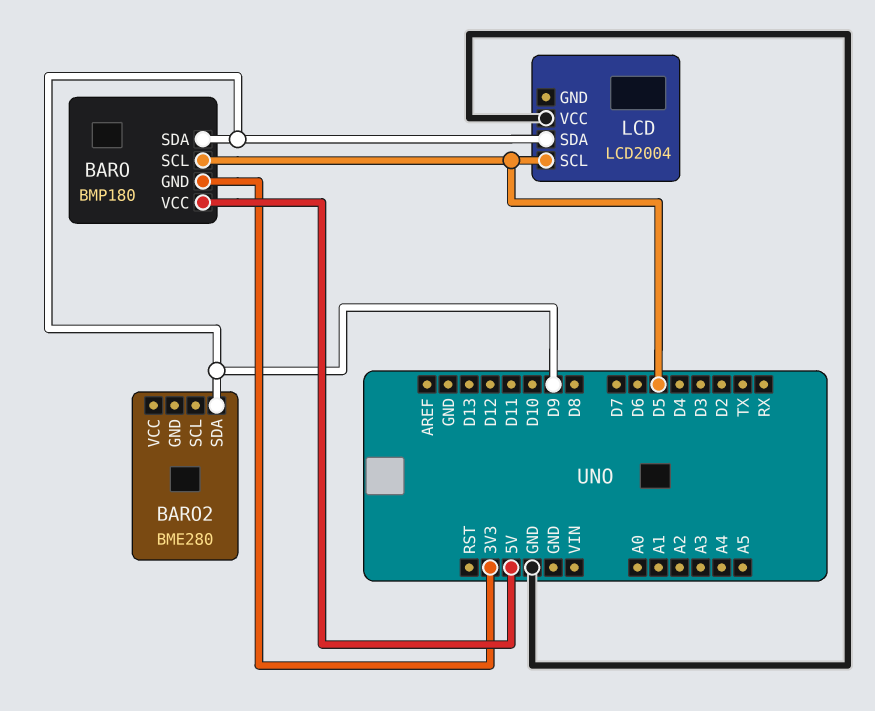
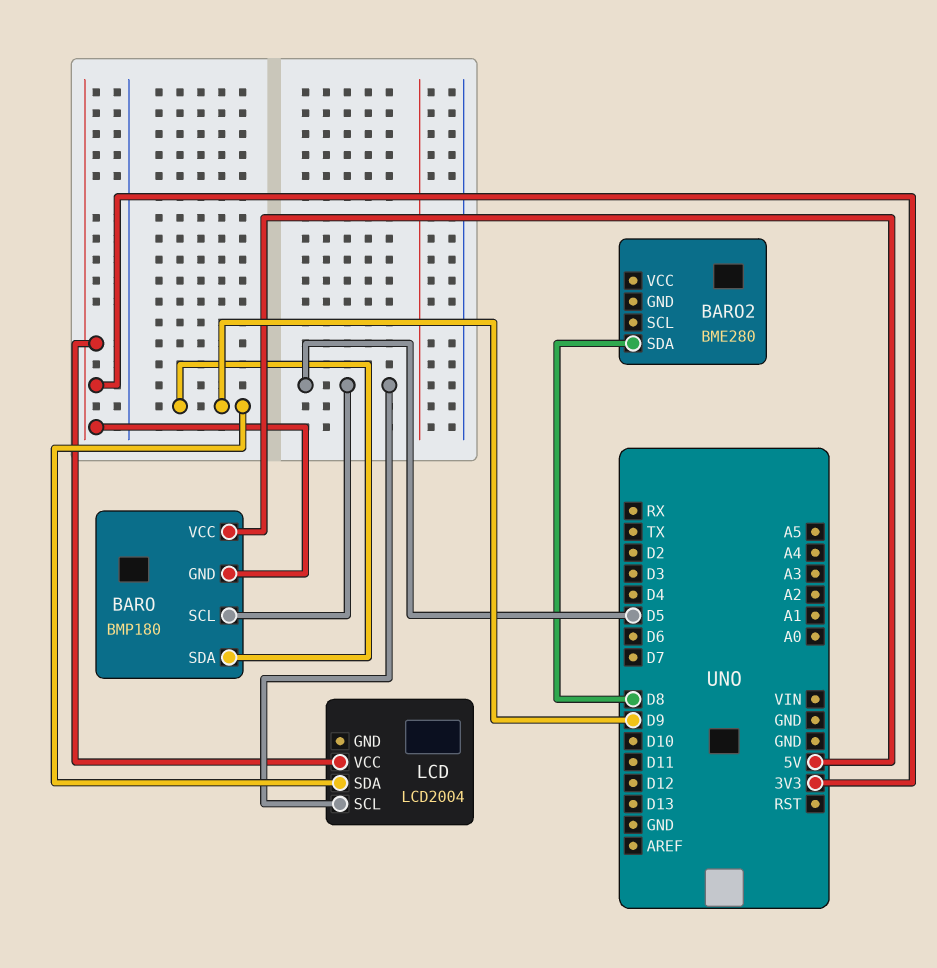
BARO2 pin SDA: D9 -> D8
LCD pin VCC: GND -> 3V3

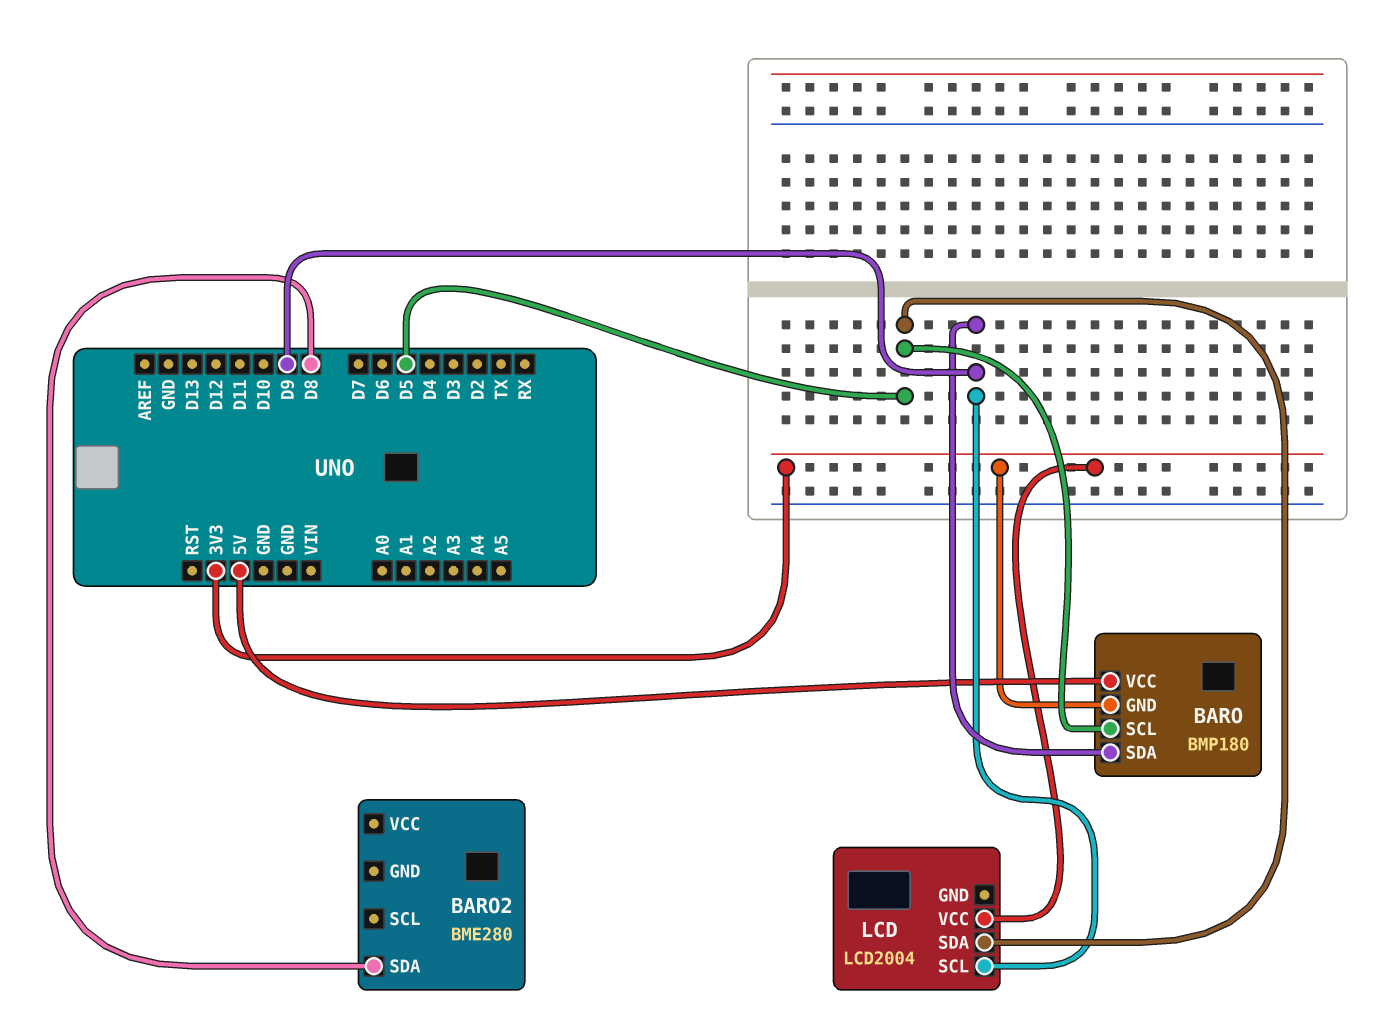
LCD pin SCL: D5 -> D9
LCD pin SDA: D9 -> D5

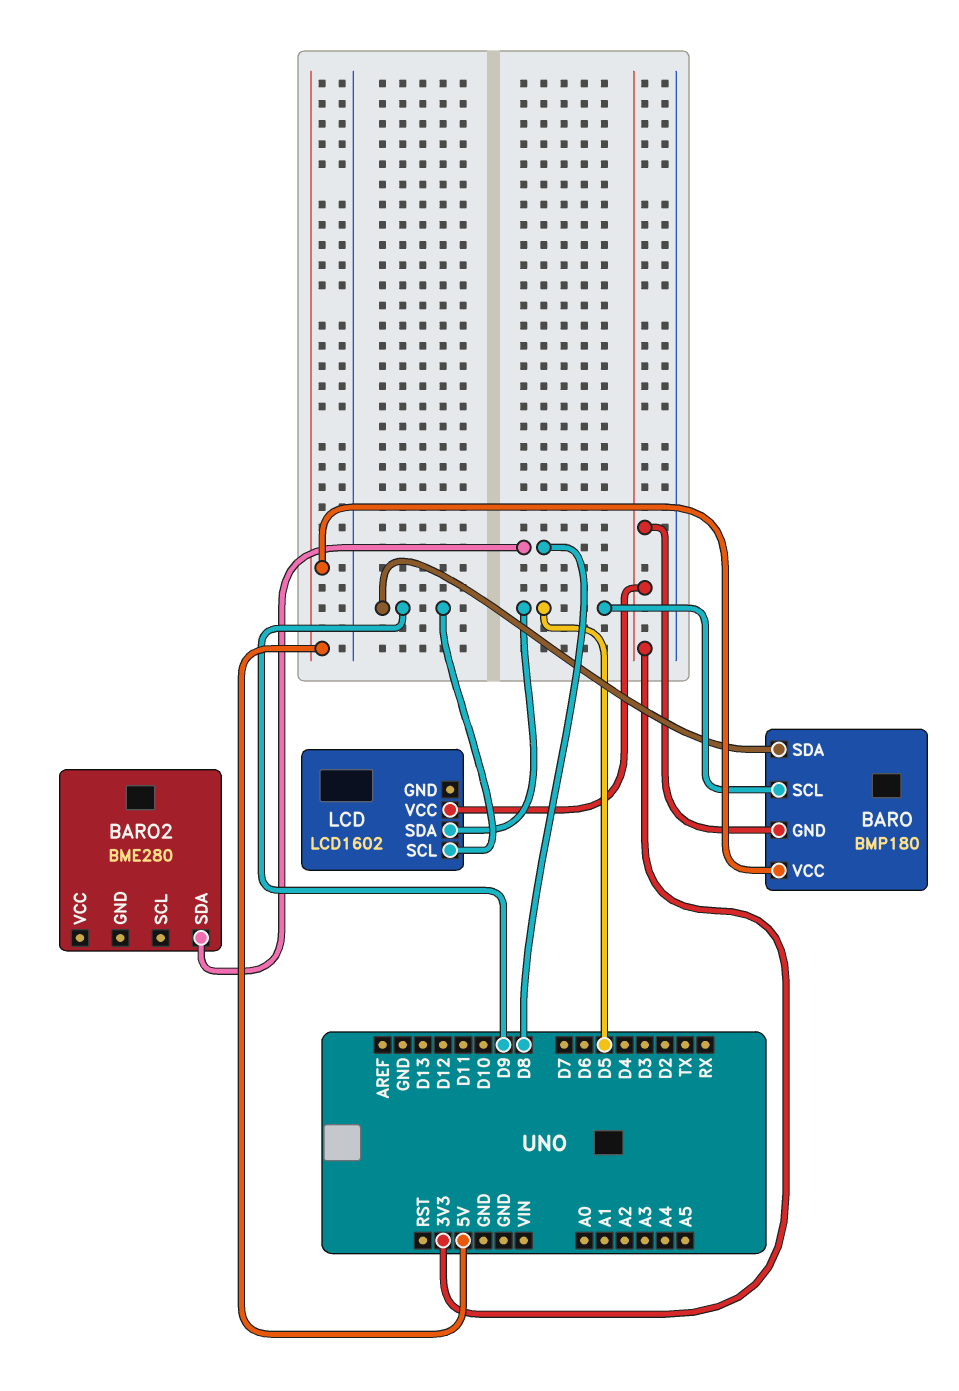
LCD: LCD2004 -> LCD1602

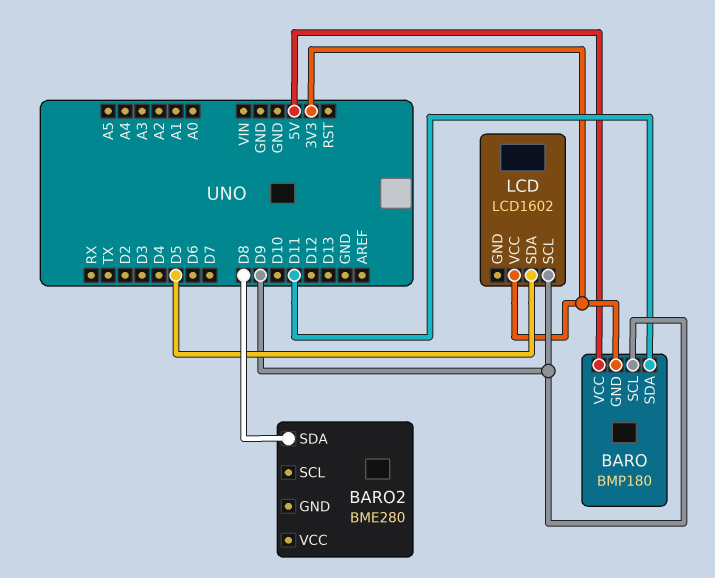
BARO pin SCL: D5 -> D9
BARO pin SDA: D9 -> D11

